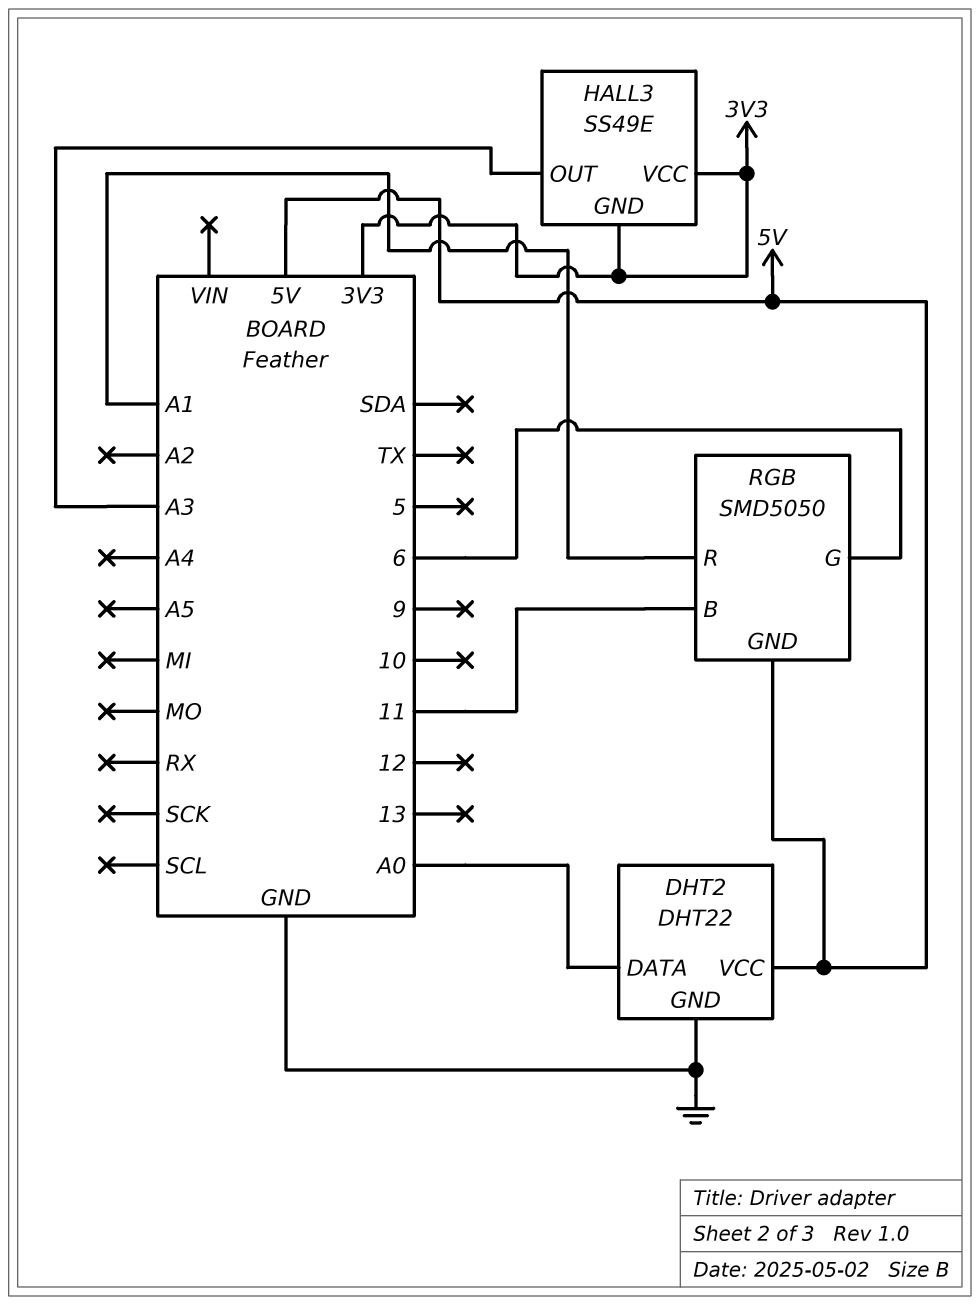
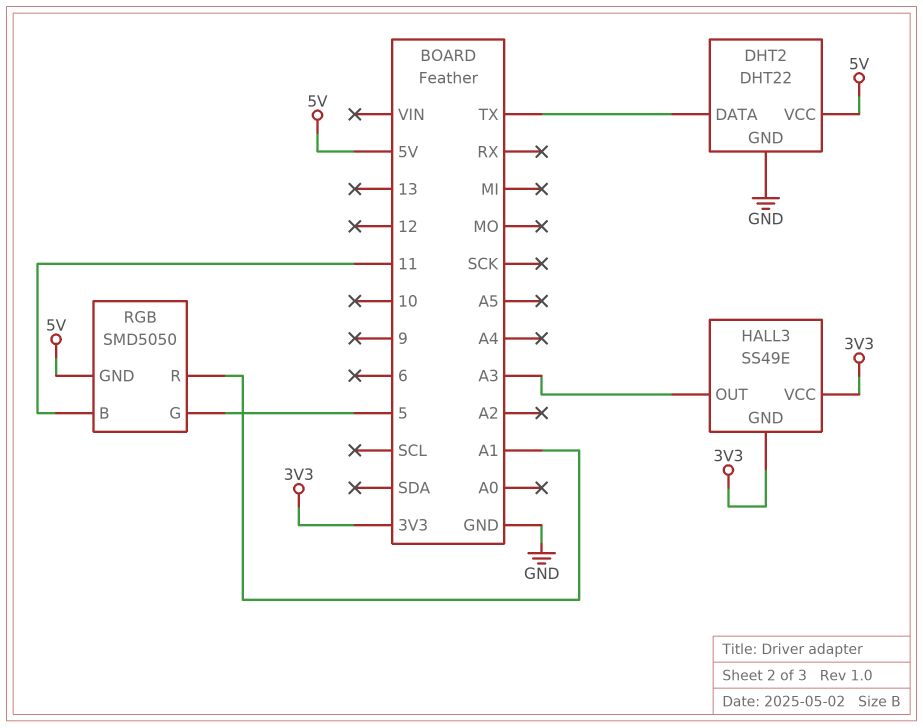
DHT2 pin DATA: A0 -> TX
RGB pin G: 6 -> 5

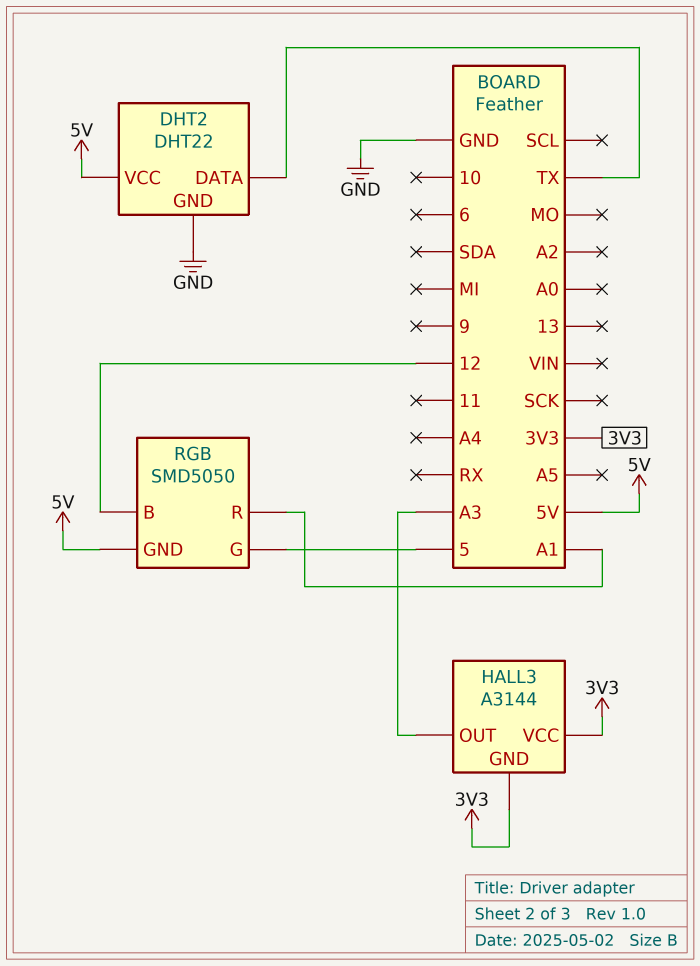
HALL3: SS49E -> A3144
RGB pin B: 11 -> 12

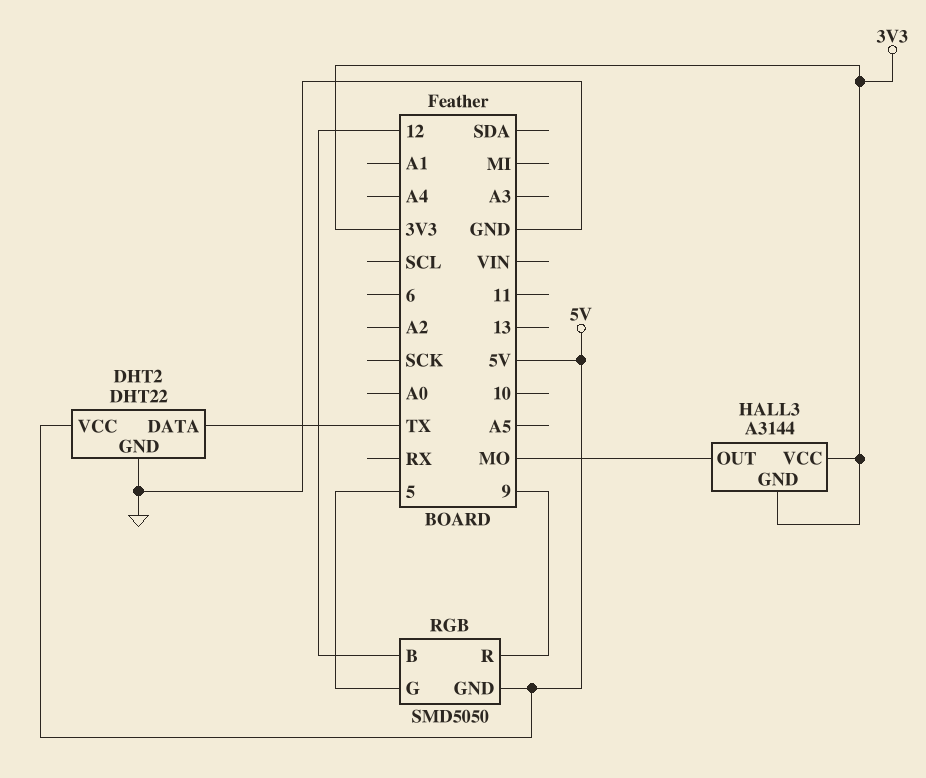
HALL3 pin OUT: A3 -> MO
RGB pin R: A1 -> 9

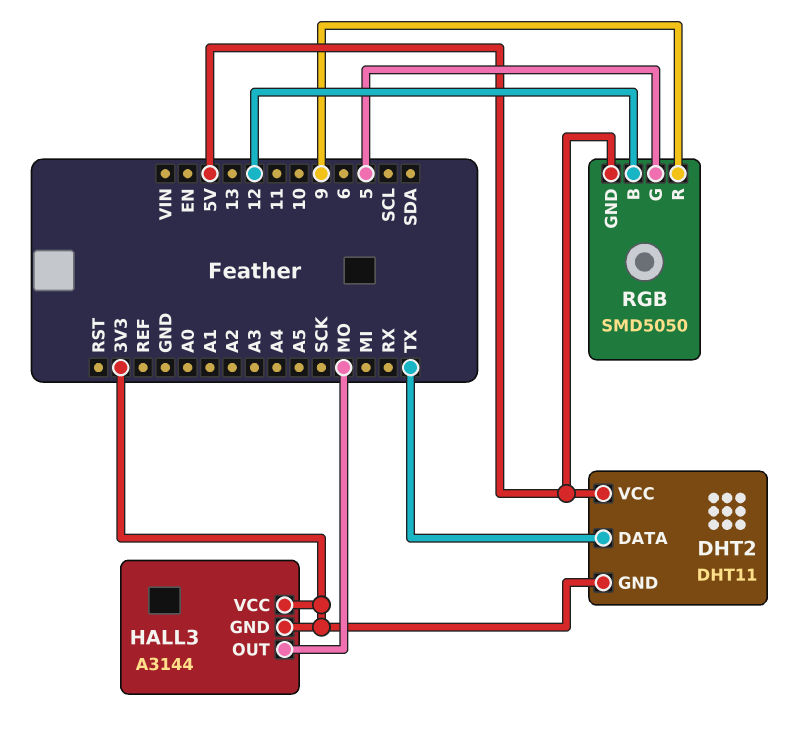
DHT2: DHT22 -> DHT11
DHT2 pin GND: GND -> 3V3

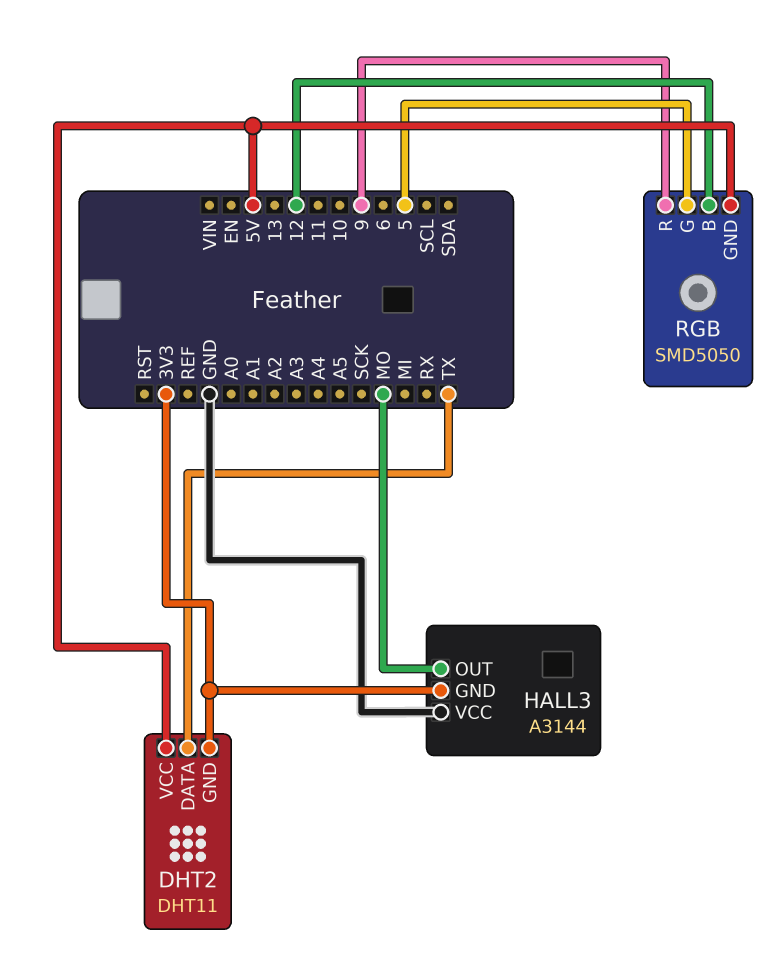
HALL3 pin VCC: 3V3 -> GND

